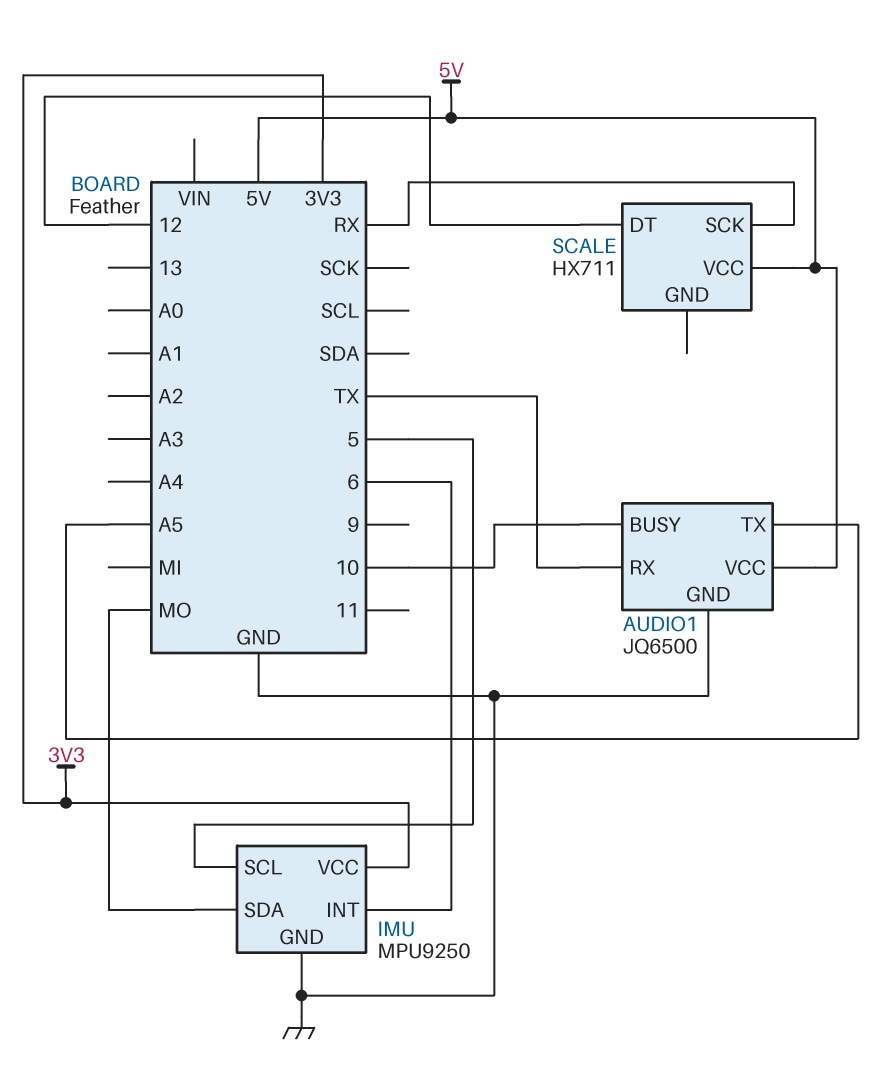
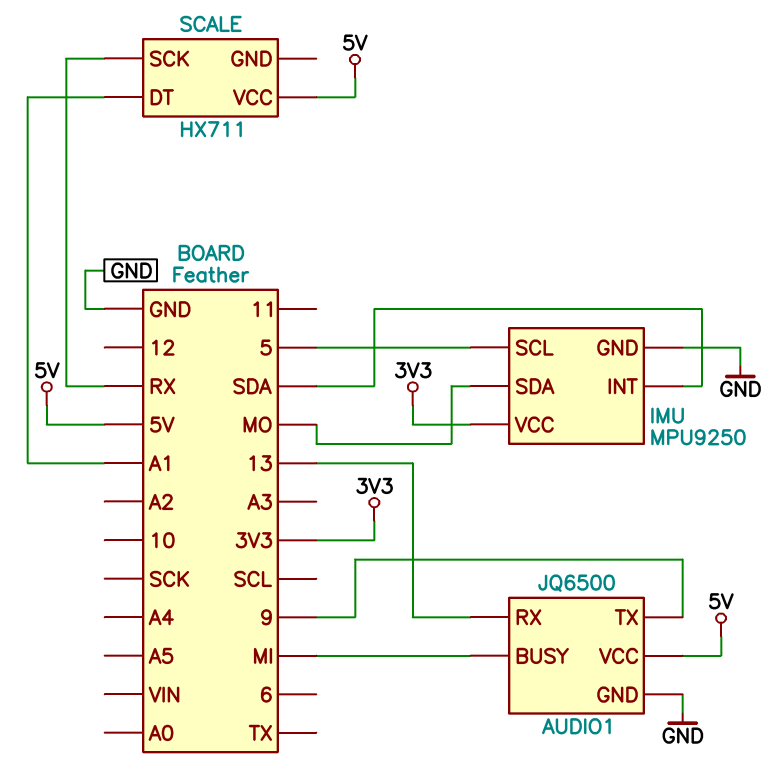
AUDIO1 pin BUSY: 10 -> MI
AUDIO1 pin RX: TX -> 13
AUDIO1 pin TX: A5 -> 9
IMU pin INT: 6 -> SDA
SCALE pin DT: 12 -> A1

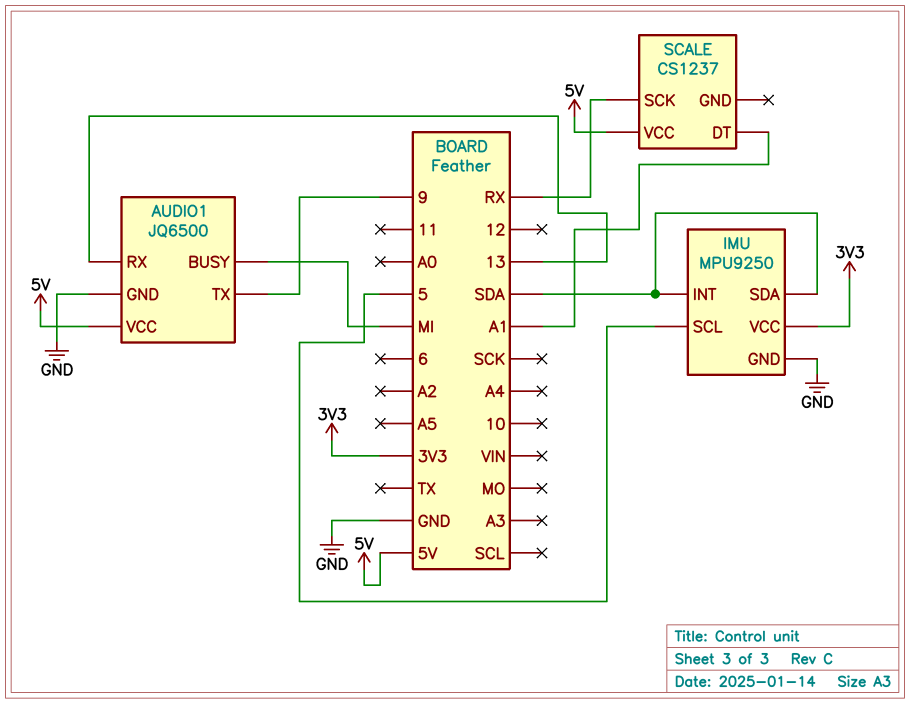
IMU pin SDA: MO -> SDA
SCALE: HX711 -> CS1237

